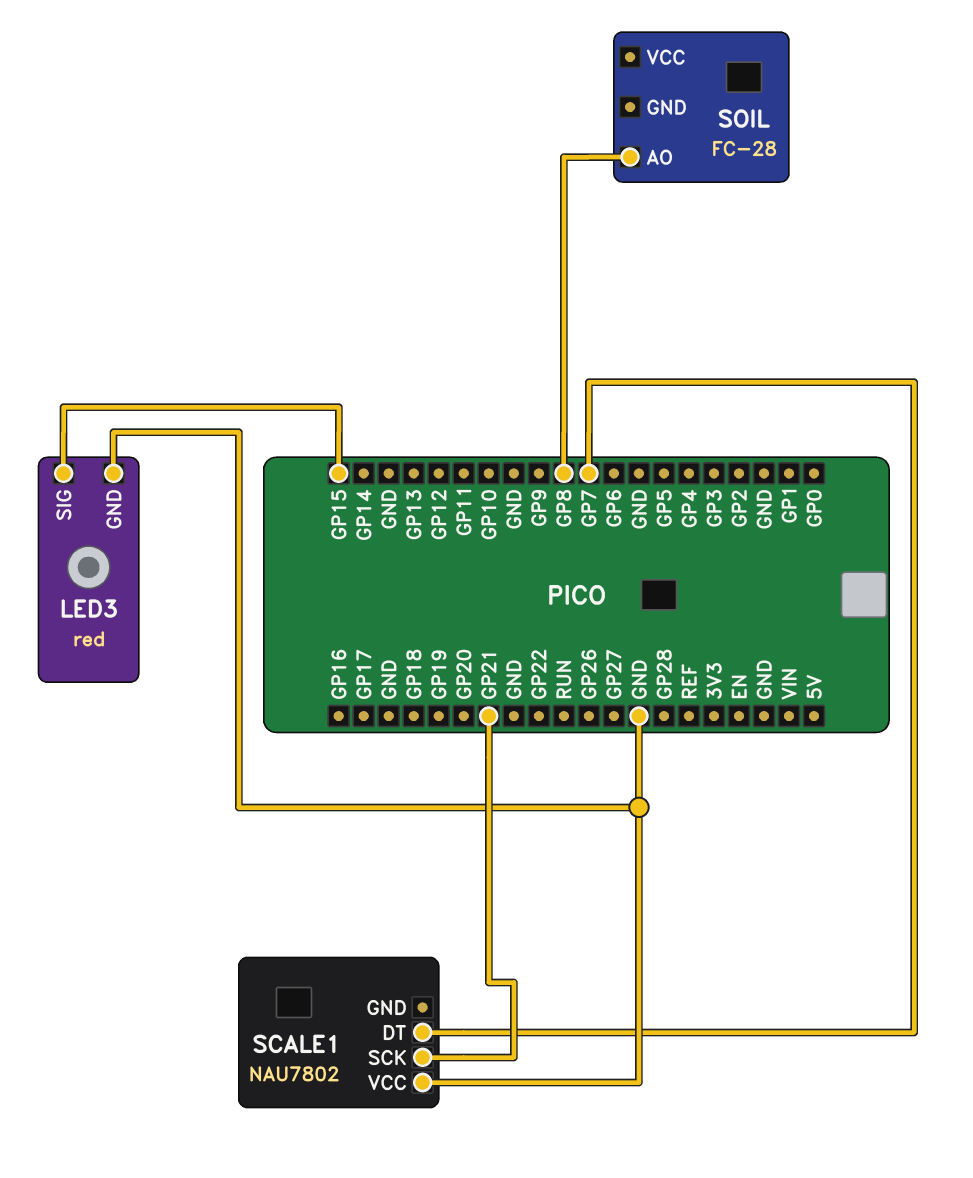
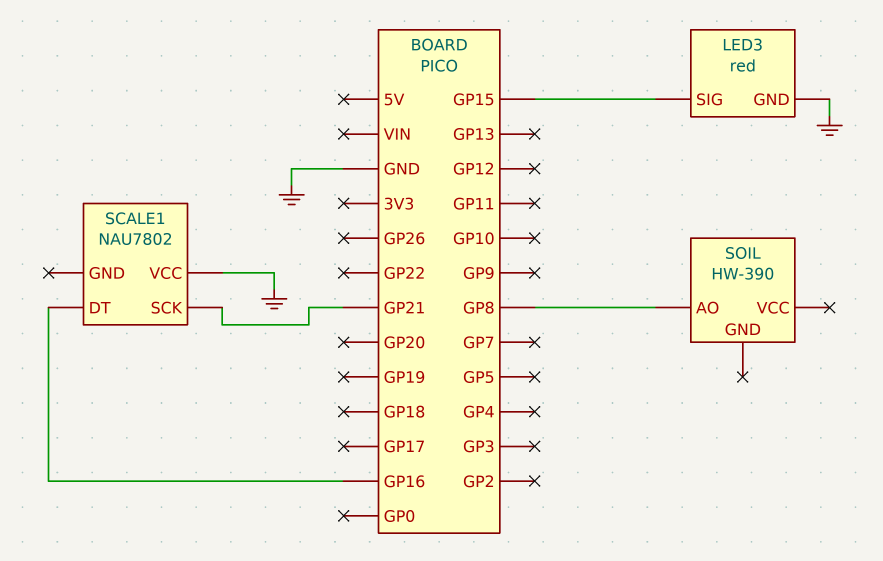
SCALE1 pin DT: GP7 -> GP16
SOIL: FC-28 -> HW-390

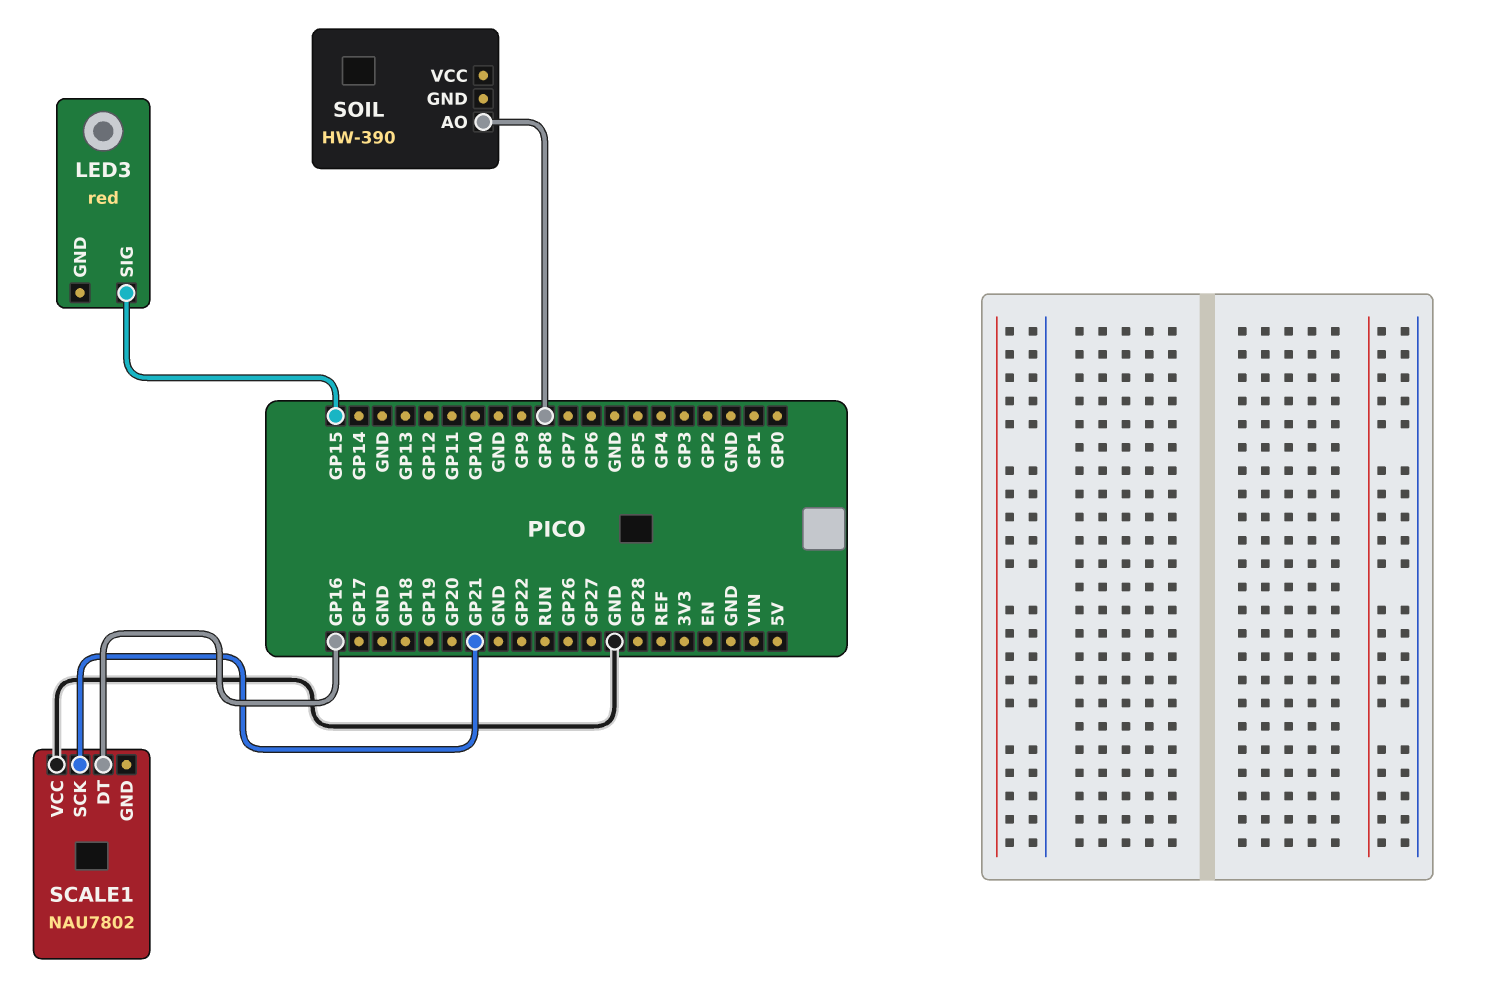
LED3 pin GND: GND -> none

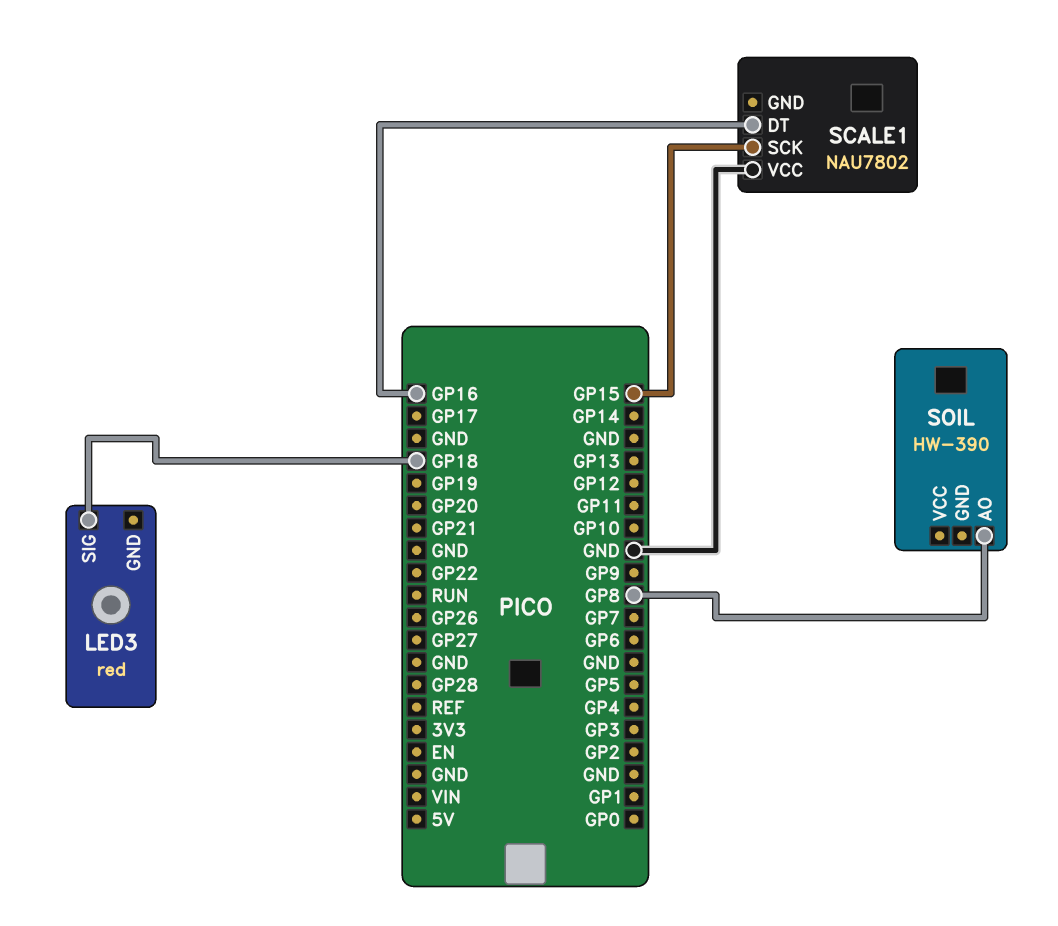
LED3 pin SIG: GP15 -> GP18
SCALE1 pin SCK: GP21 -> GP15

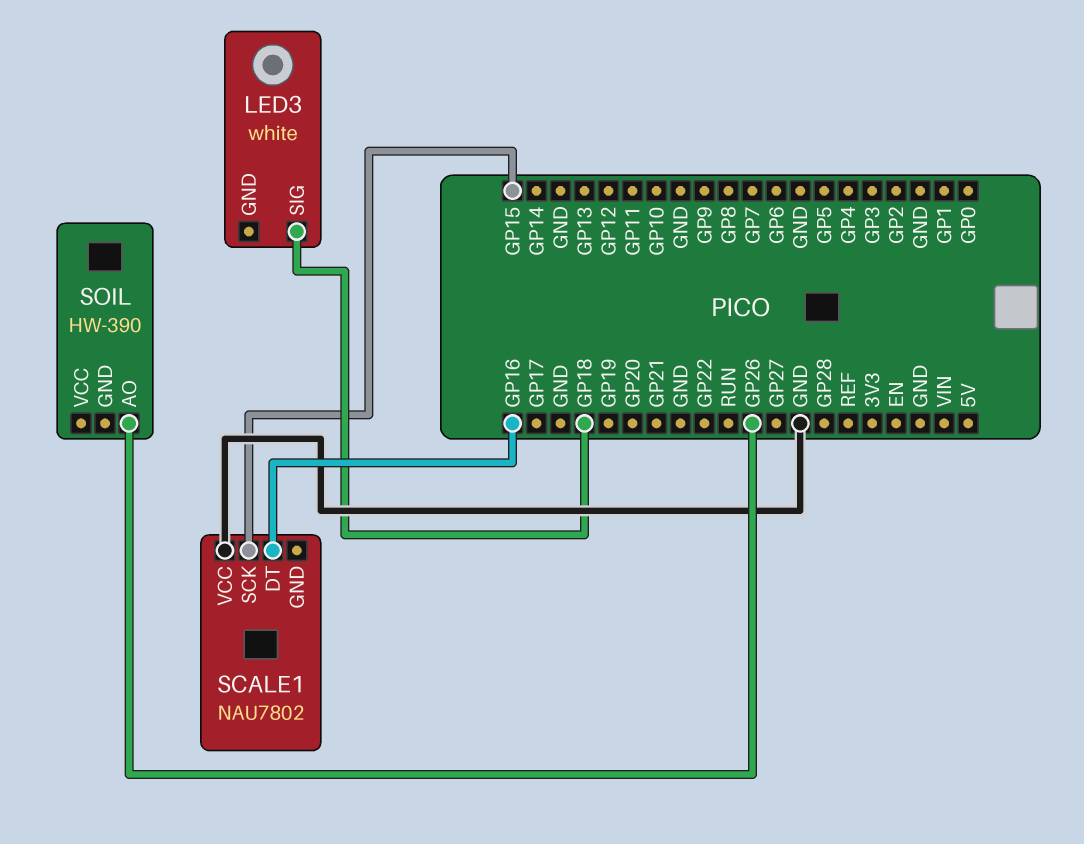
LED3: red -> white
SOIL pin AO: GP8 -> GP26

